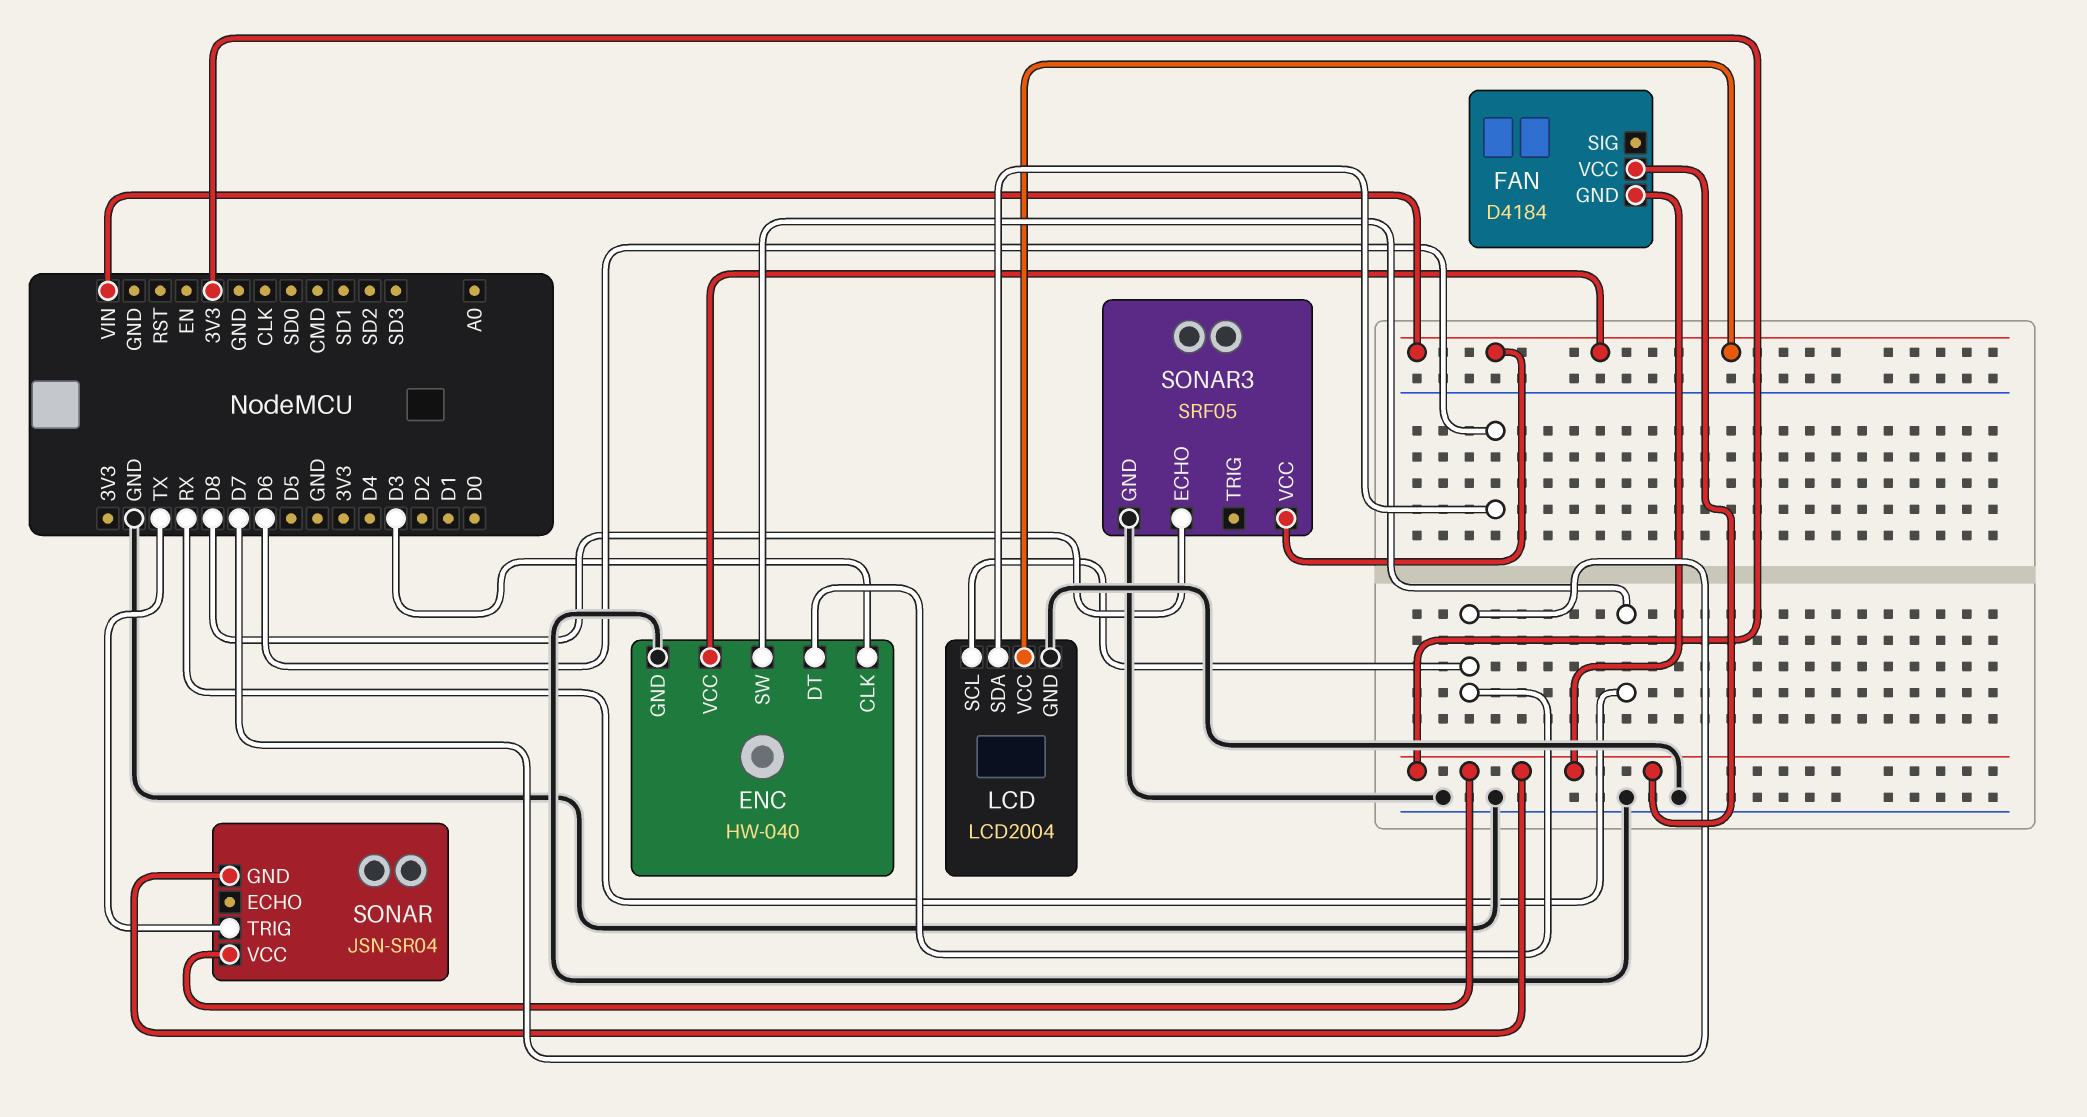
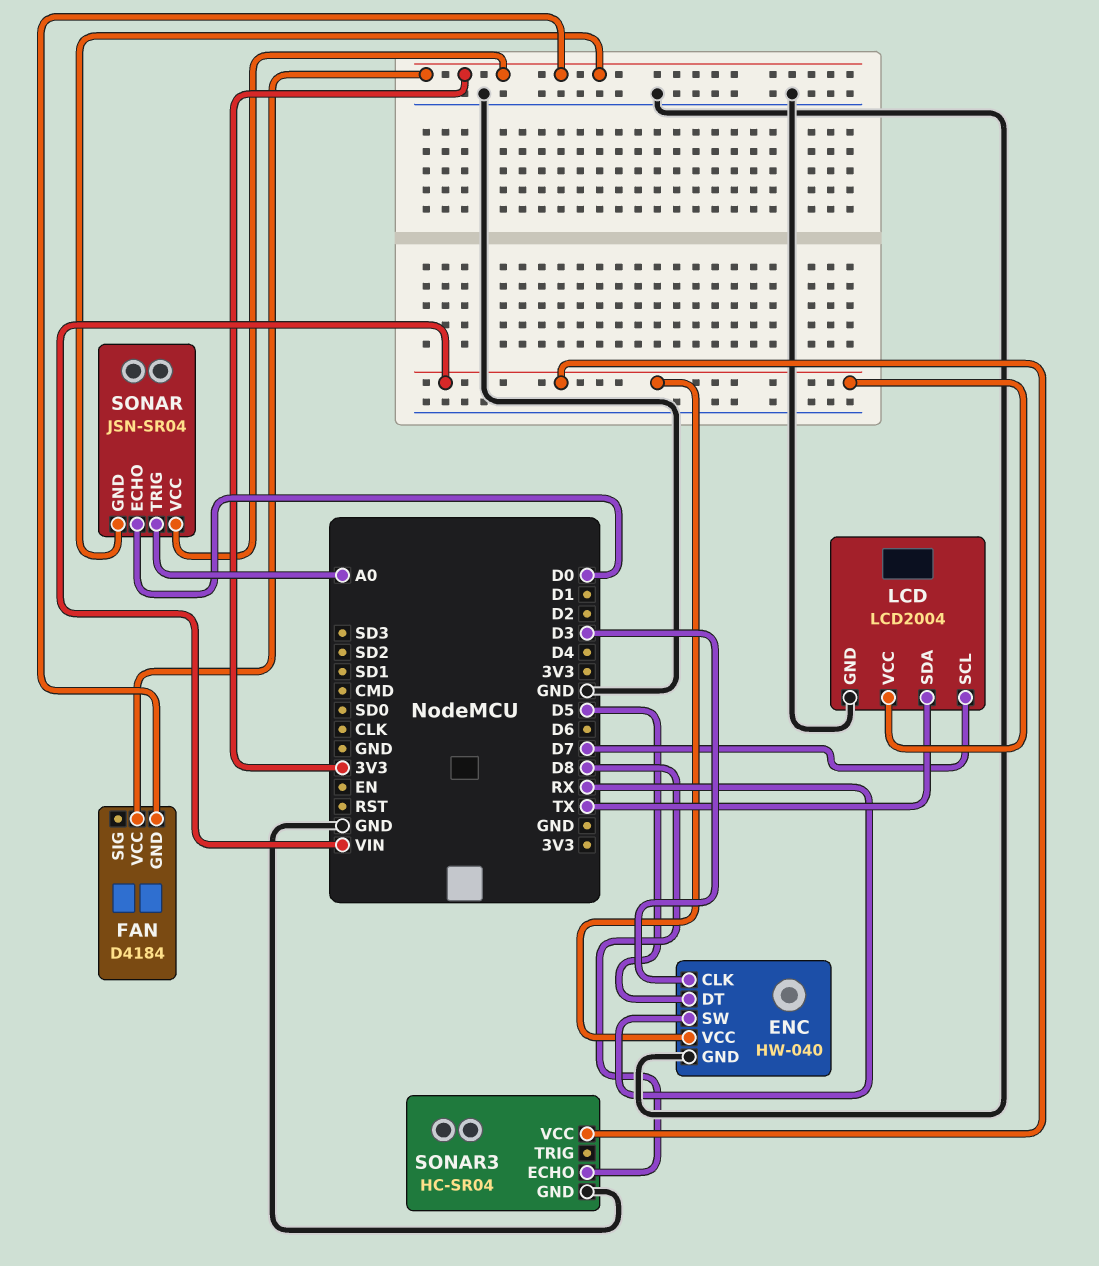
ENC pin DT: D7 -> D5
LCD pin SDA: D6 -> TX
SONAR pin ECHO: none -> D0
SONAR pin TRIG: TX -> A0
SONAR3: SRF05 -> HC-SR04

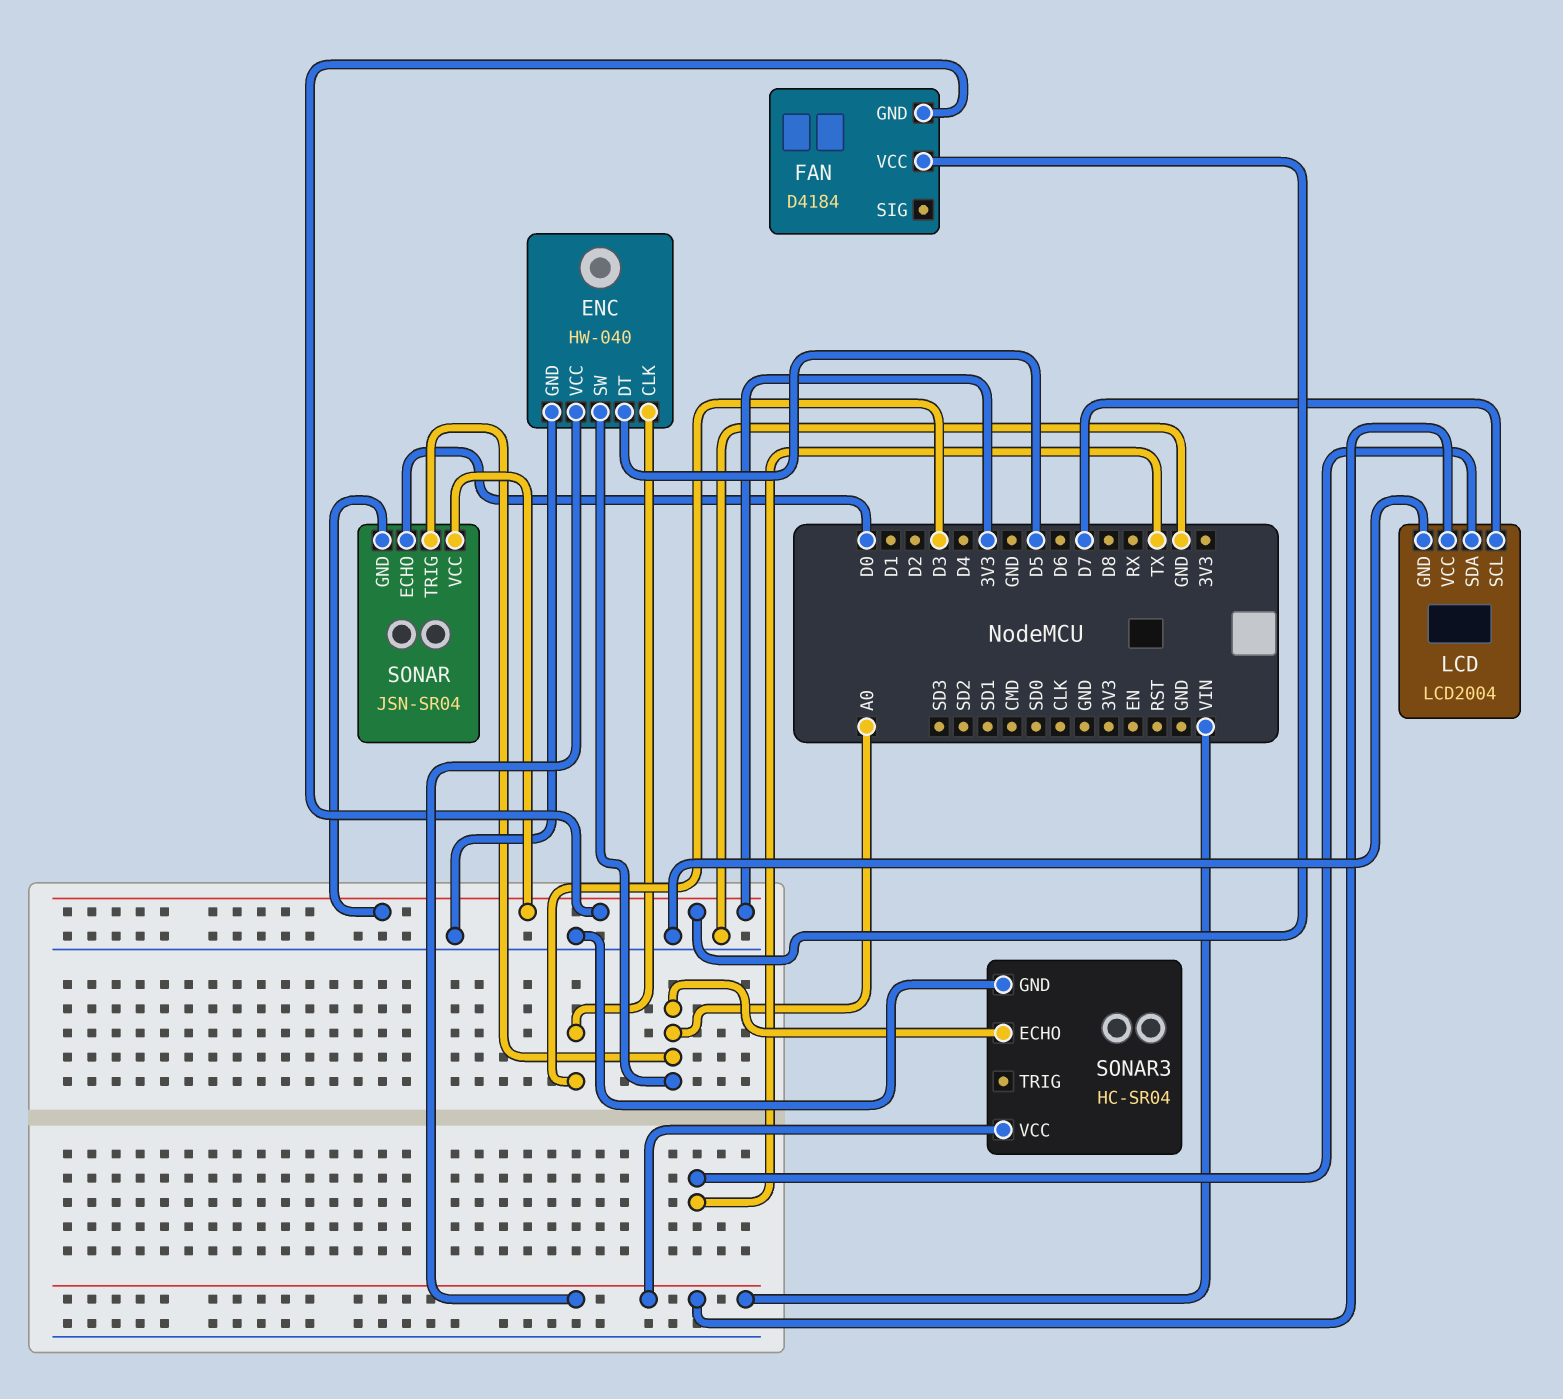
ENC pin SW: RX -> A0
SONAR3 pin ECHO: D8 -> A0

